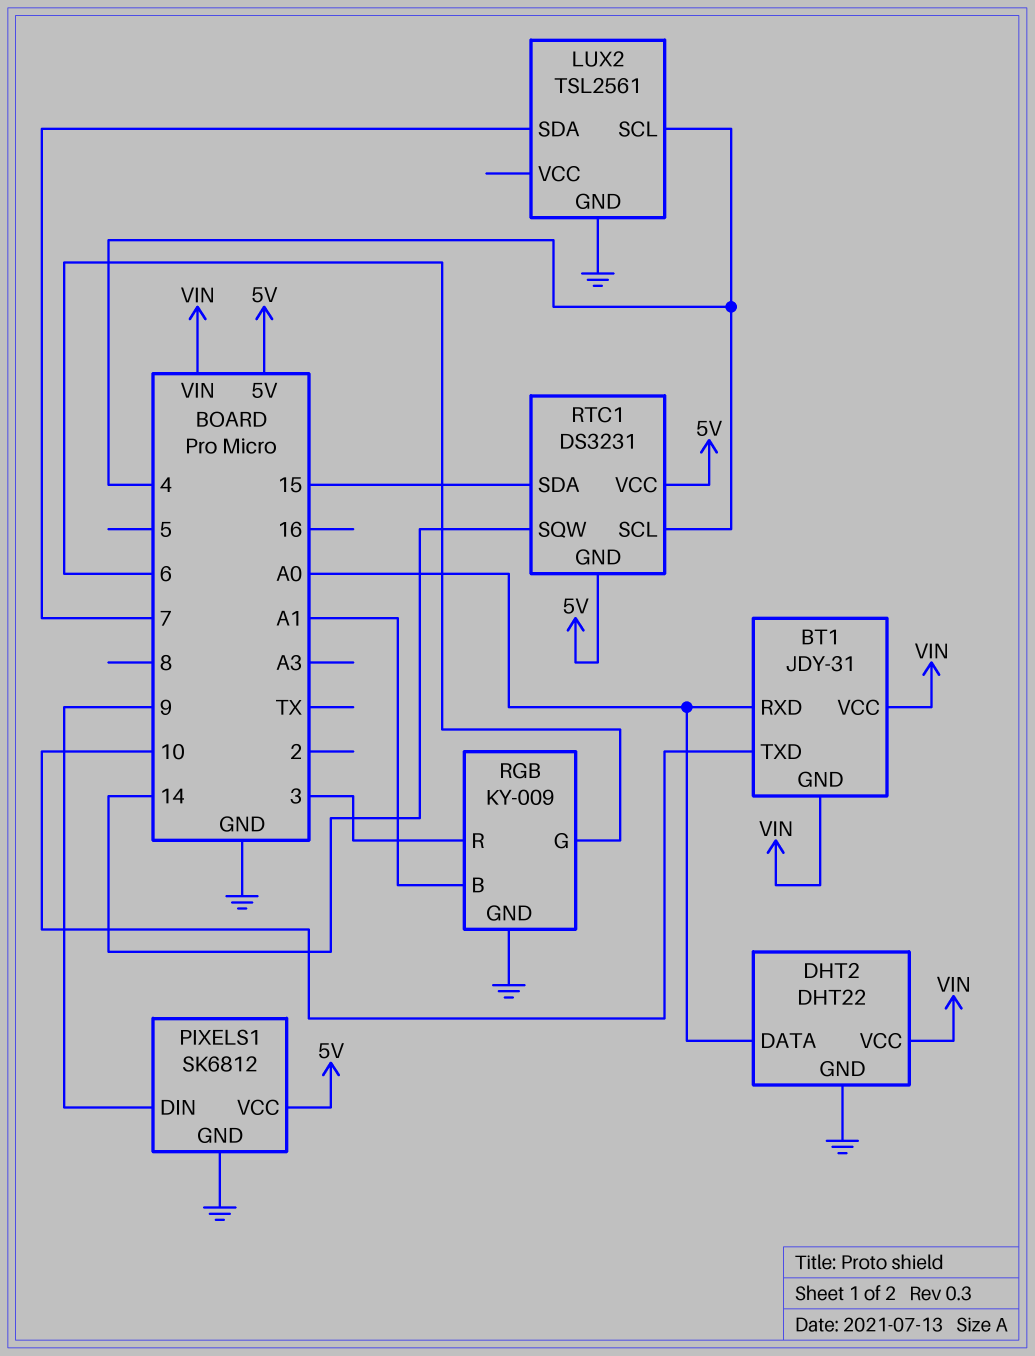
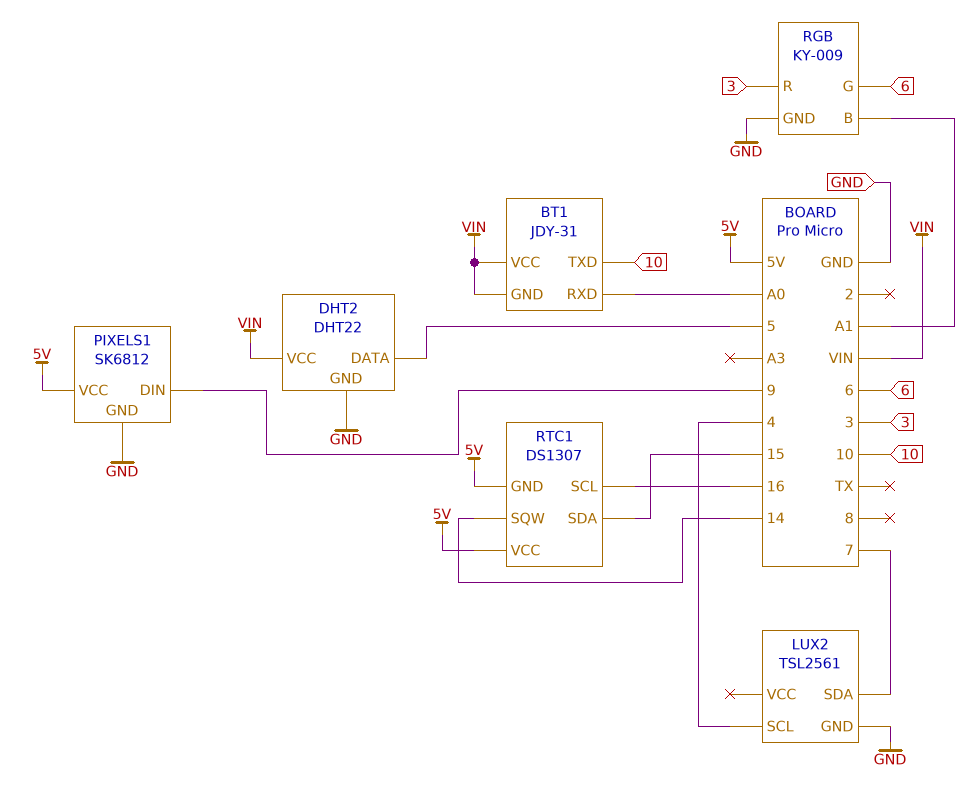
DHT2 pin DATA: A0 -> 5
RTC1: DS3231 -> DS1307
RTC1 pin SCL: 4 -> 16

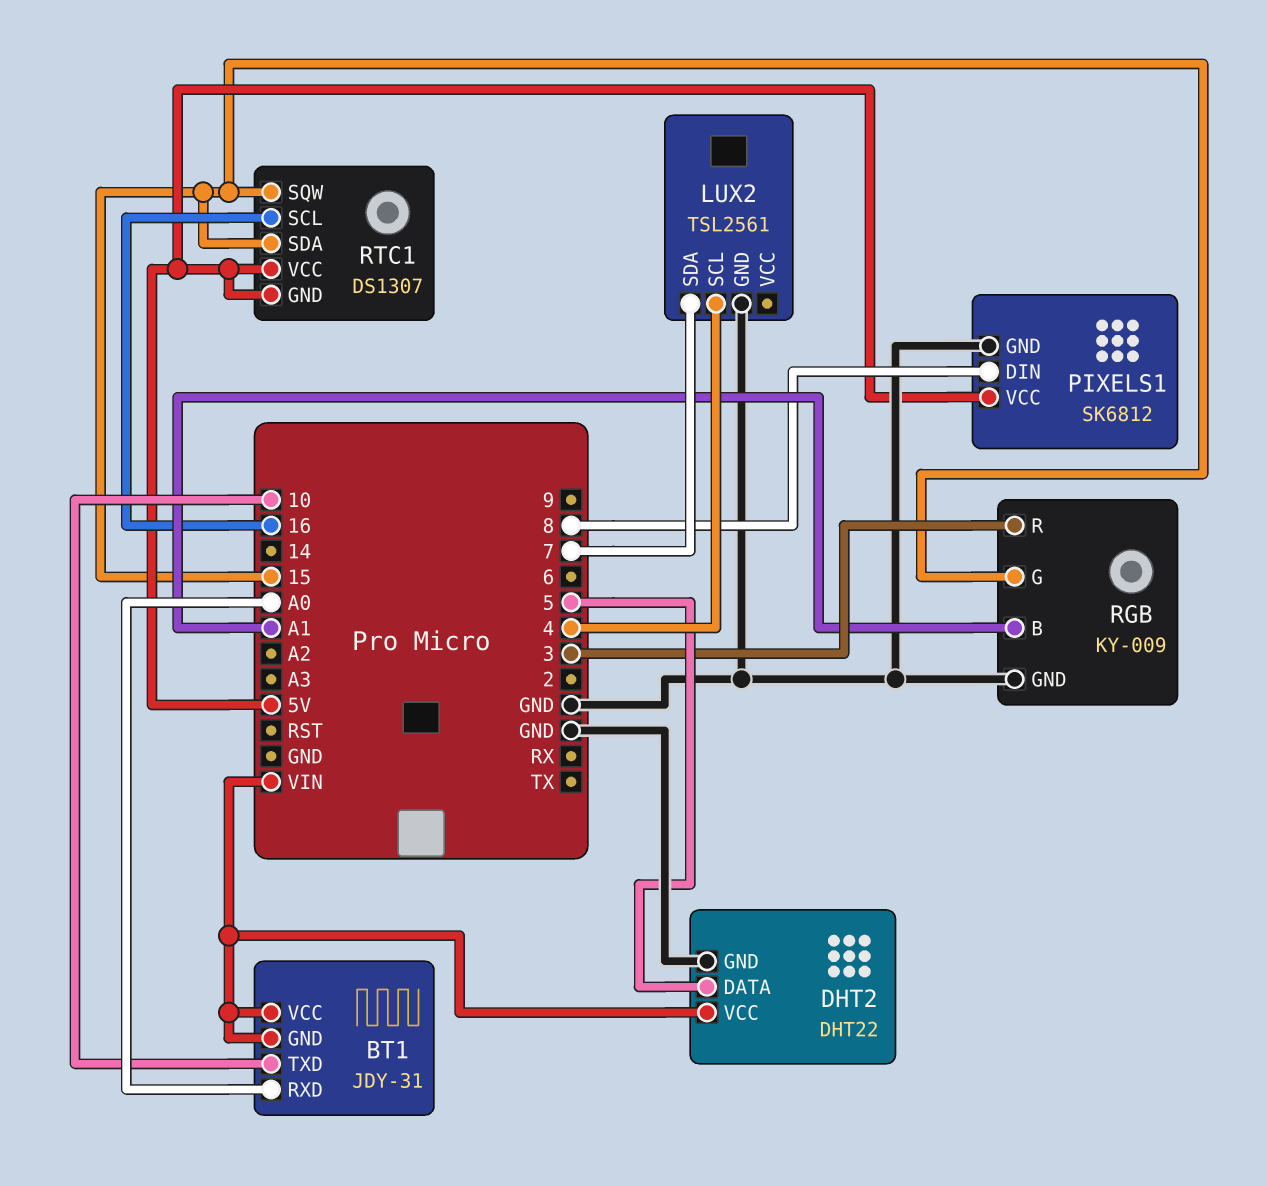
PIXELS1 pin DIN: 9 -> 8
RGB pin G: 6 -> 15
RTC1 pin SQW: 14 -> 15

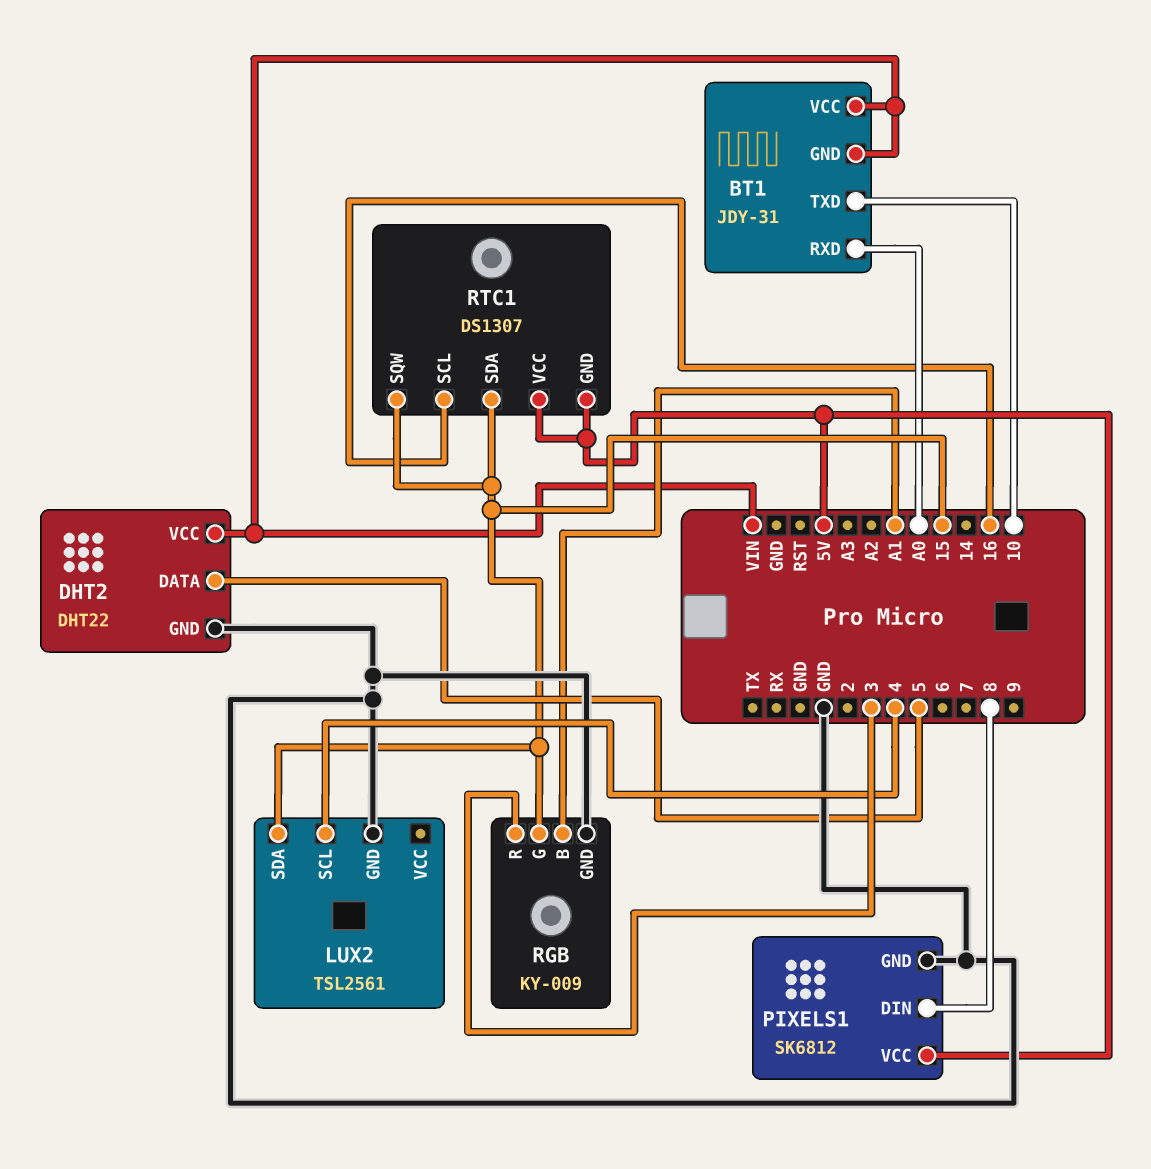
LUX2 pin SDA: 7 -> 15

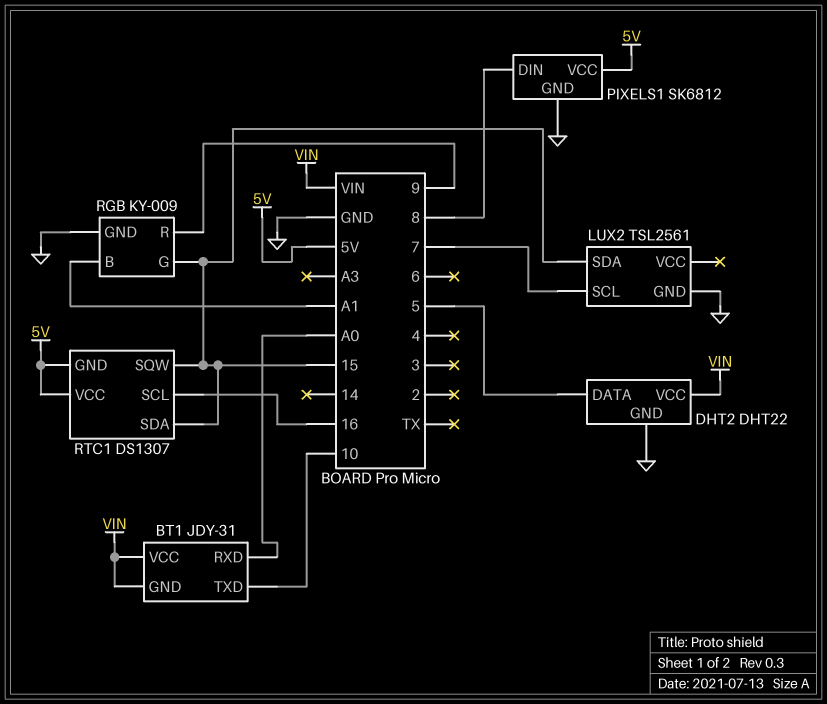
LUX2 pin SCL: 4 -> 7
RGB pin R: 3 -> 9

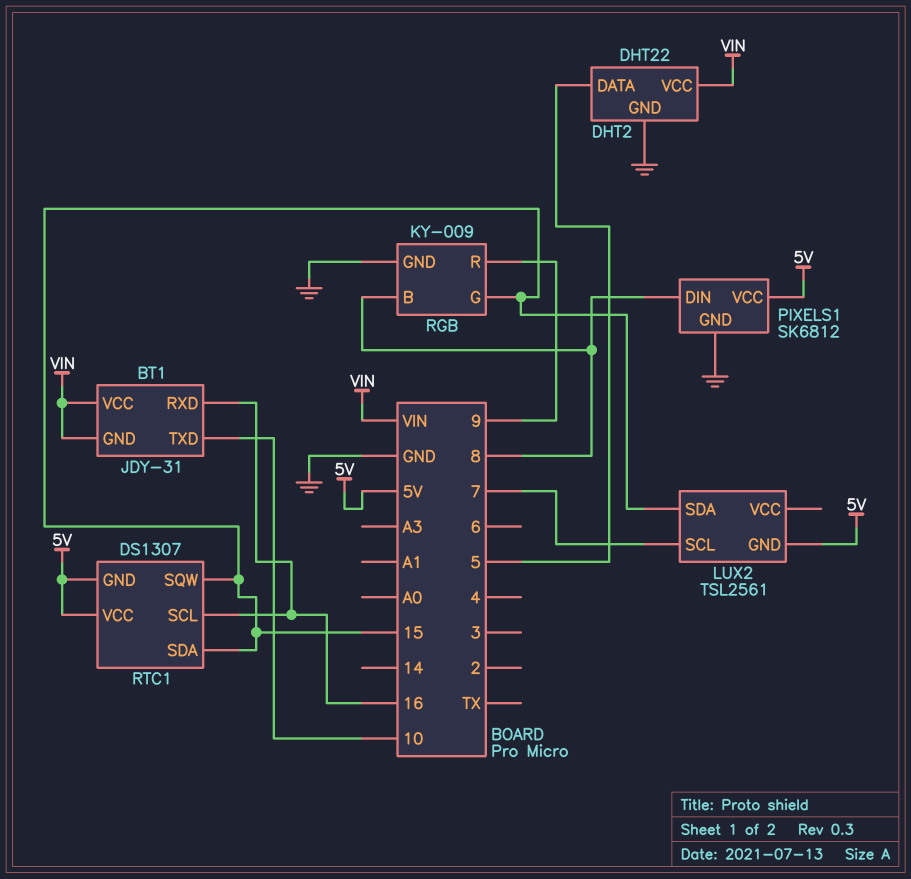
BT1 pin RXD: A0 -> 16
LUX2 pin GND: GND -> 5V
RGB pin B: A1 -> 8

